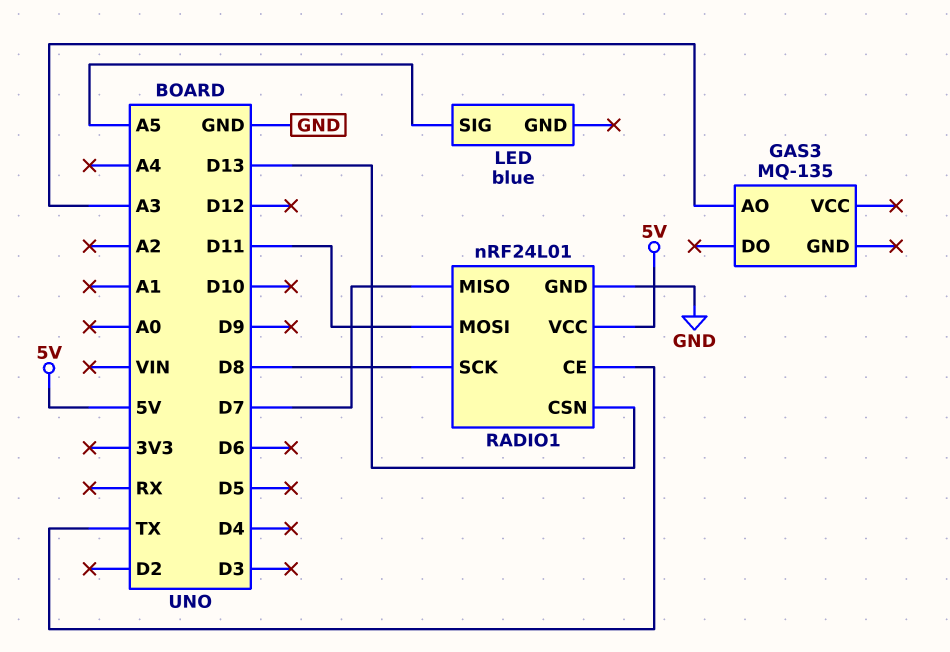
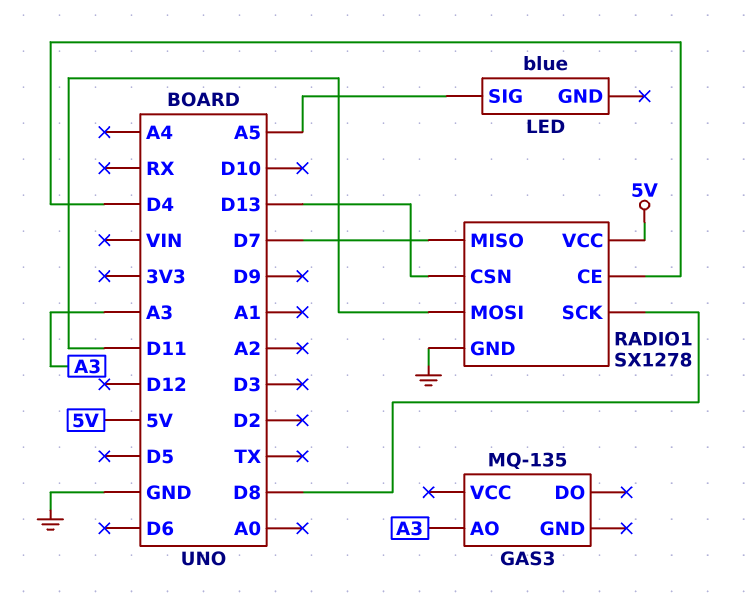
RADIO1: nRF24L01 -> SX1278
RADIO1 pin CE: TX -> D4

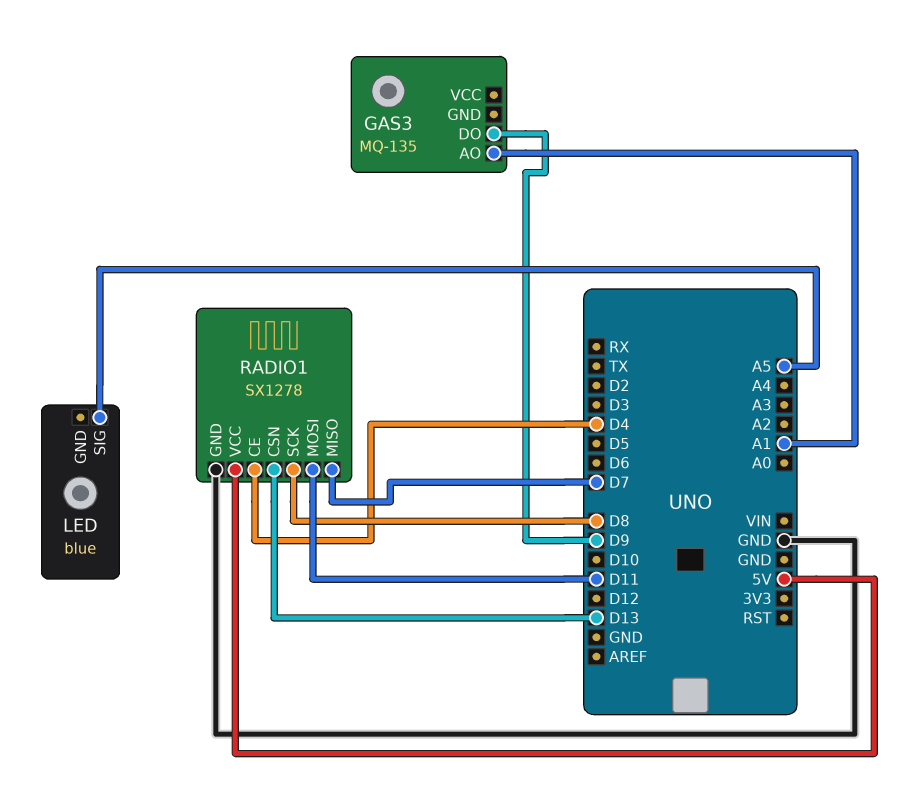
GAS3 pin AO: A3 -> A1
GAS3 pin DO: none -> D9

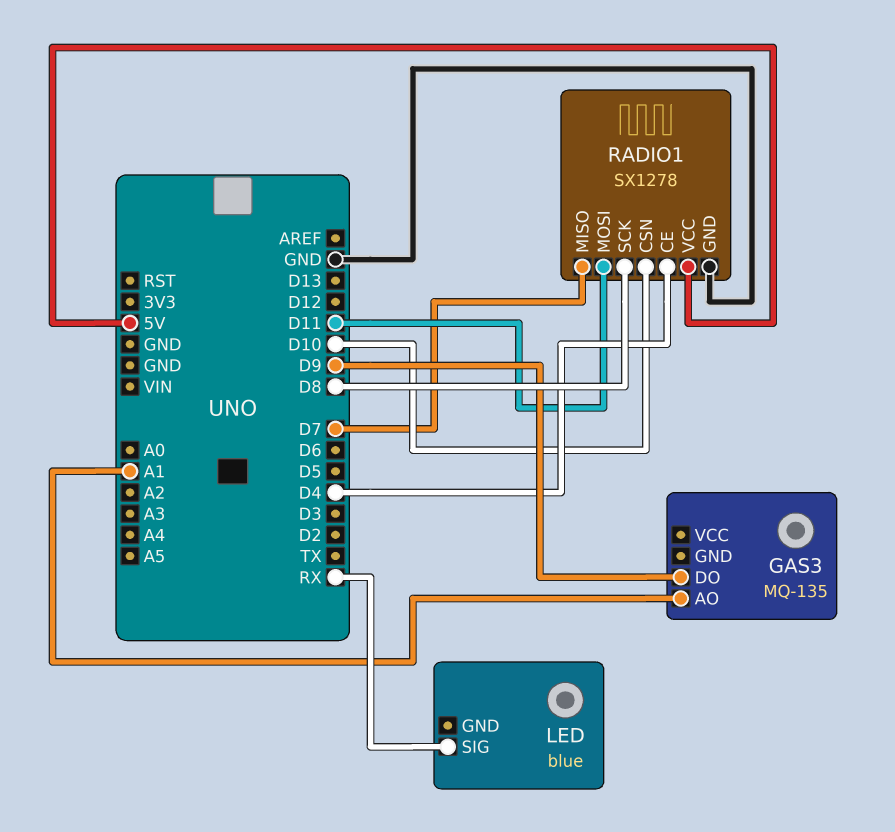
LED pin SIG: A5 -> RX
RADIO1 pin CSN: D13 -> D10

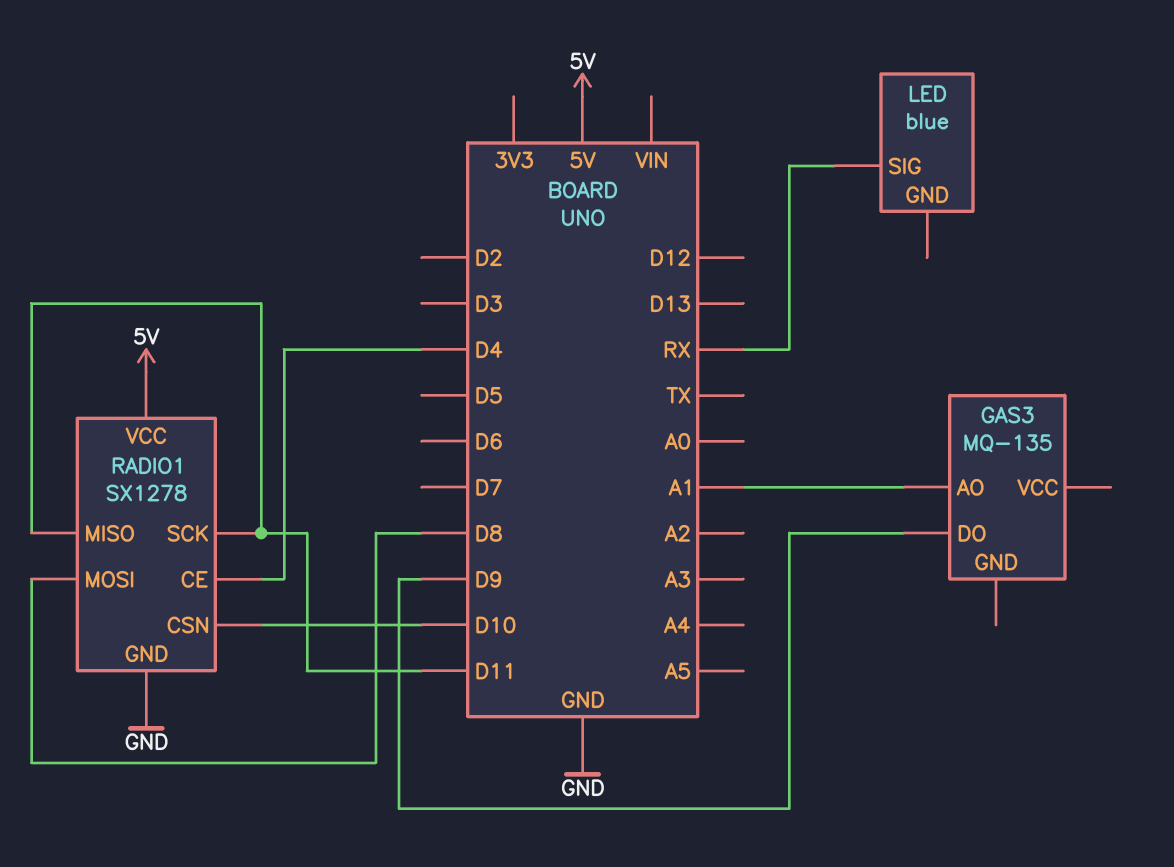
RADIO1 pin MISO: D7 -> D11
RADIO1 pin MOSI: D11 -> D8
RADIO1 pin SCK: D8 -> D11

